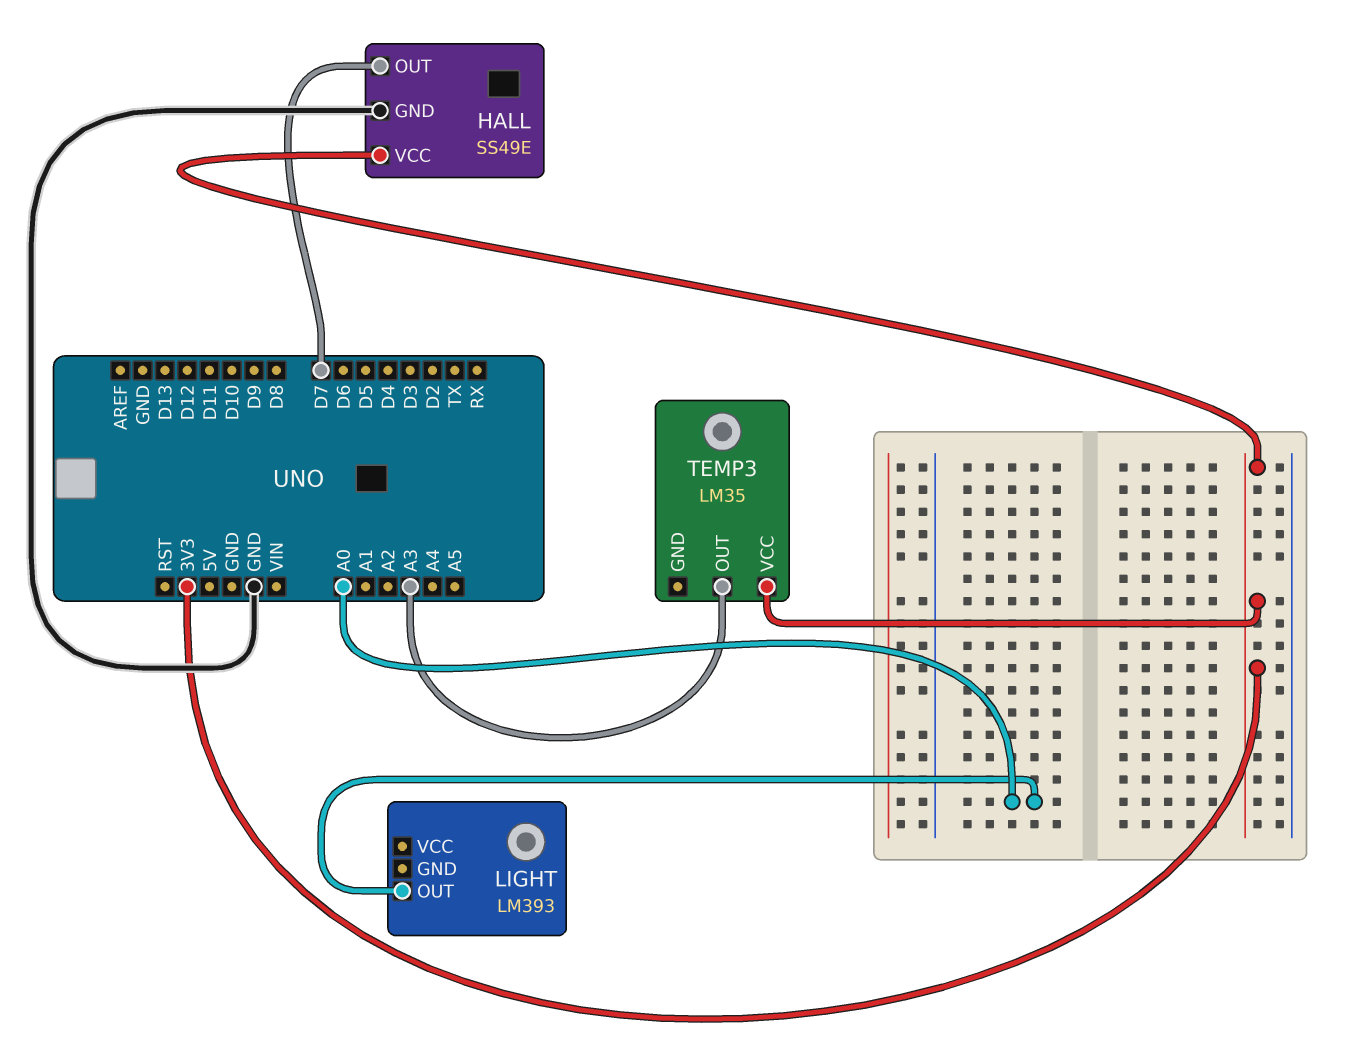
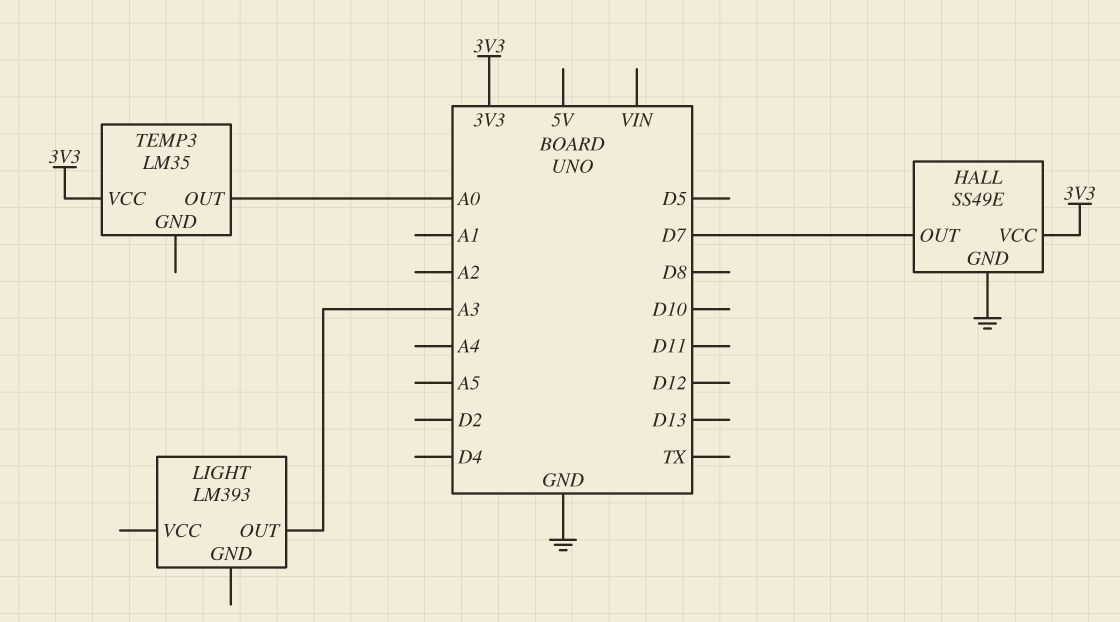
LIGHT pin OUT: A0 -> A3
TEMP3 pin OUT: A3 -> A0

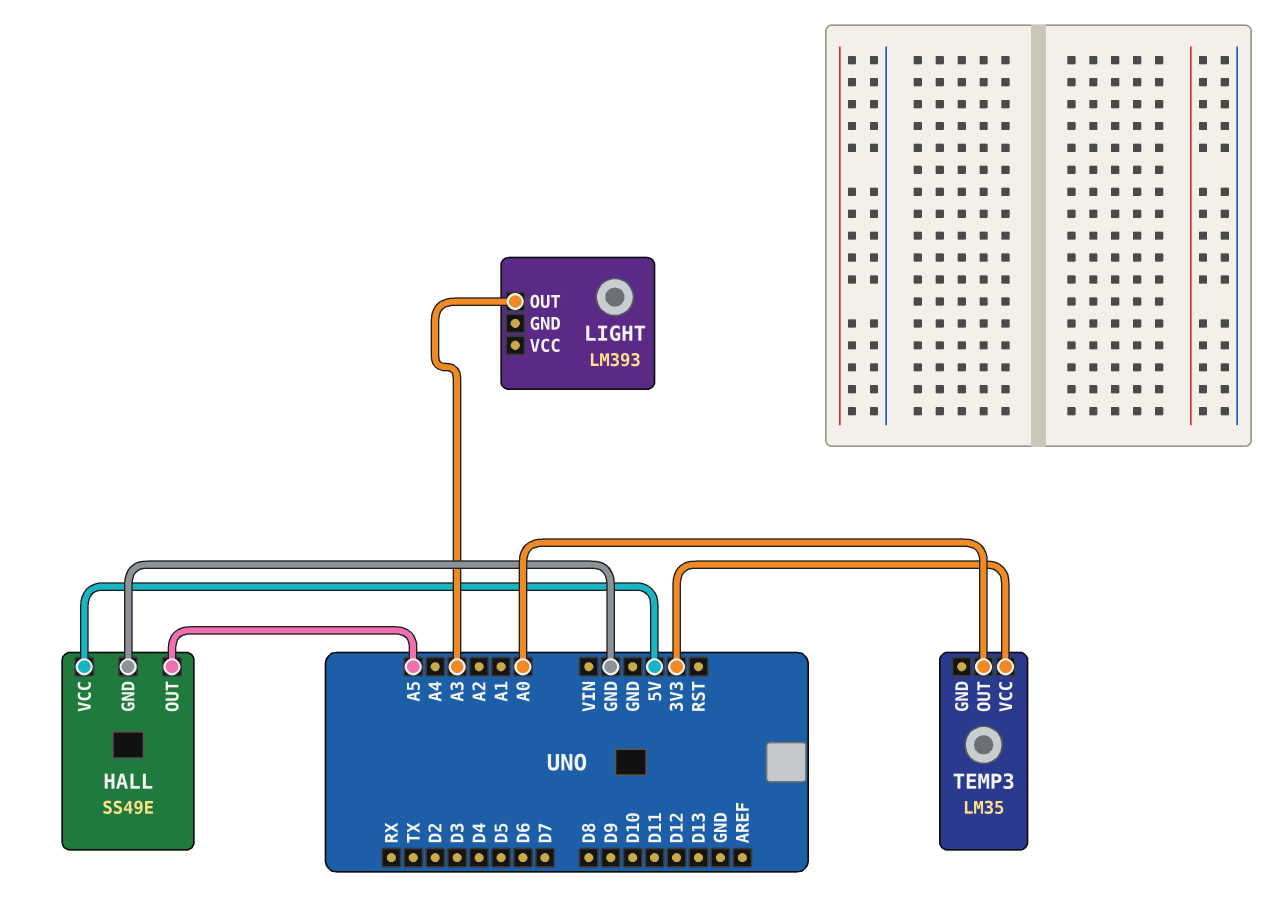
HALL pin OUT: D7 -> A5
HALL pin VCC: 3V3 -> 5V

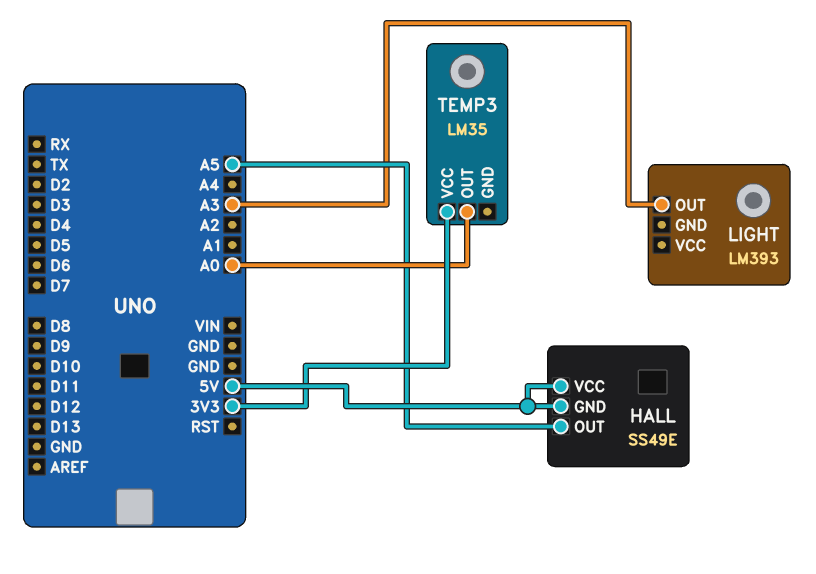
HALL pin GND: GND -> 5V

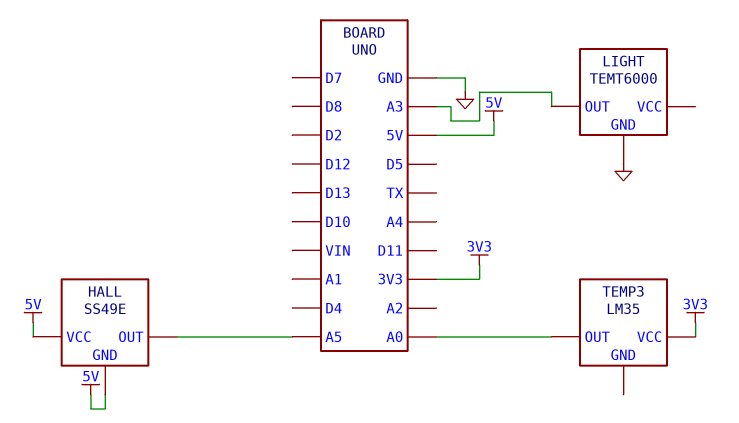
LIGHT: LM393 -> TEMT6000
LIGHT pin GND: none -> GND

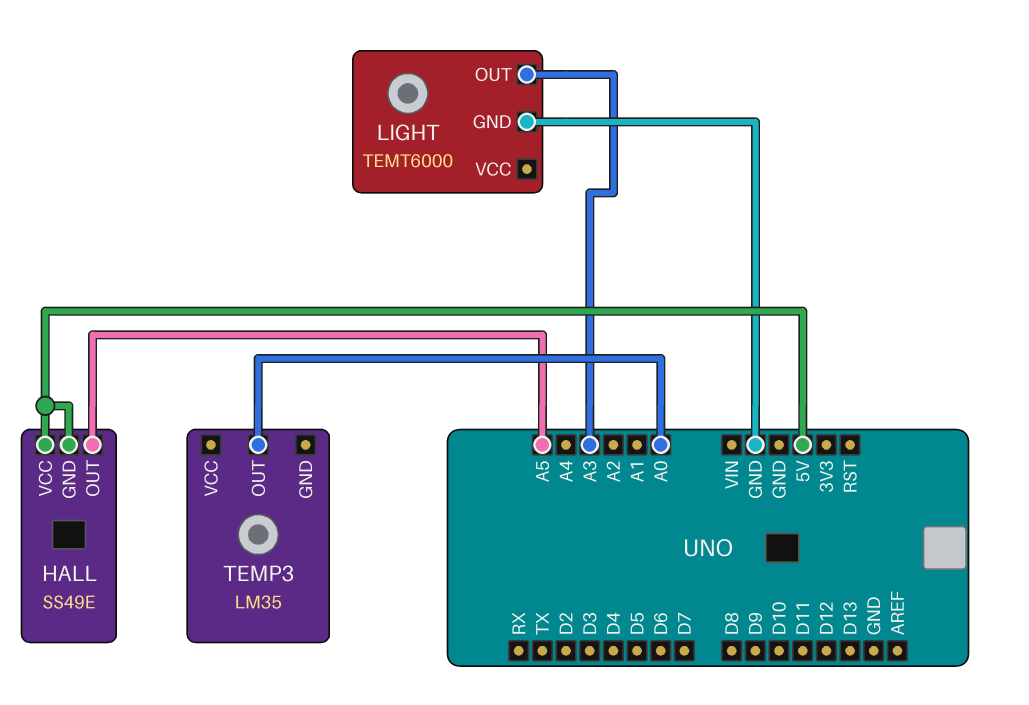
TEMP3 pin VCC: 3V3 -> none

